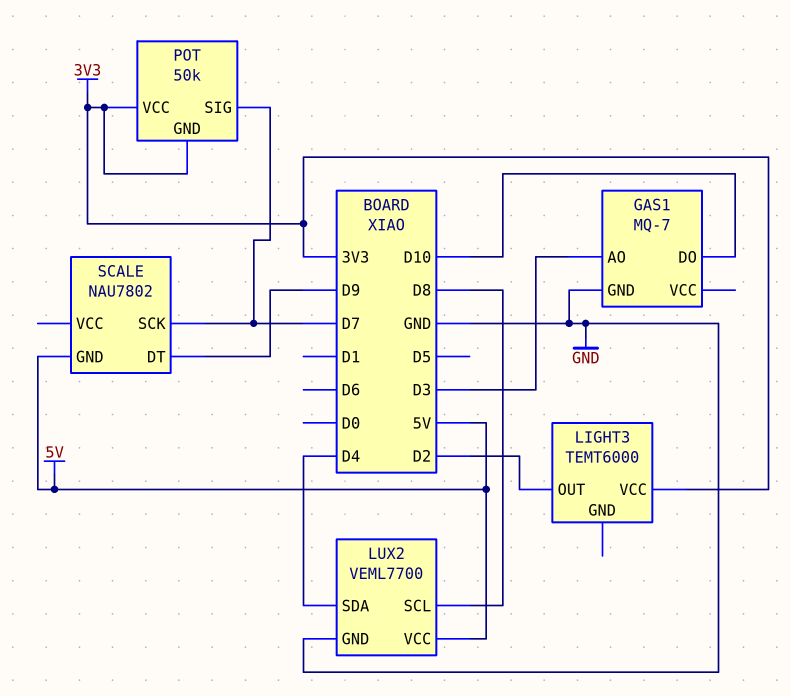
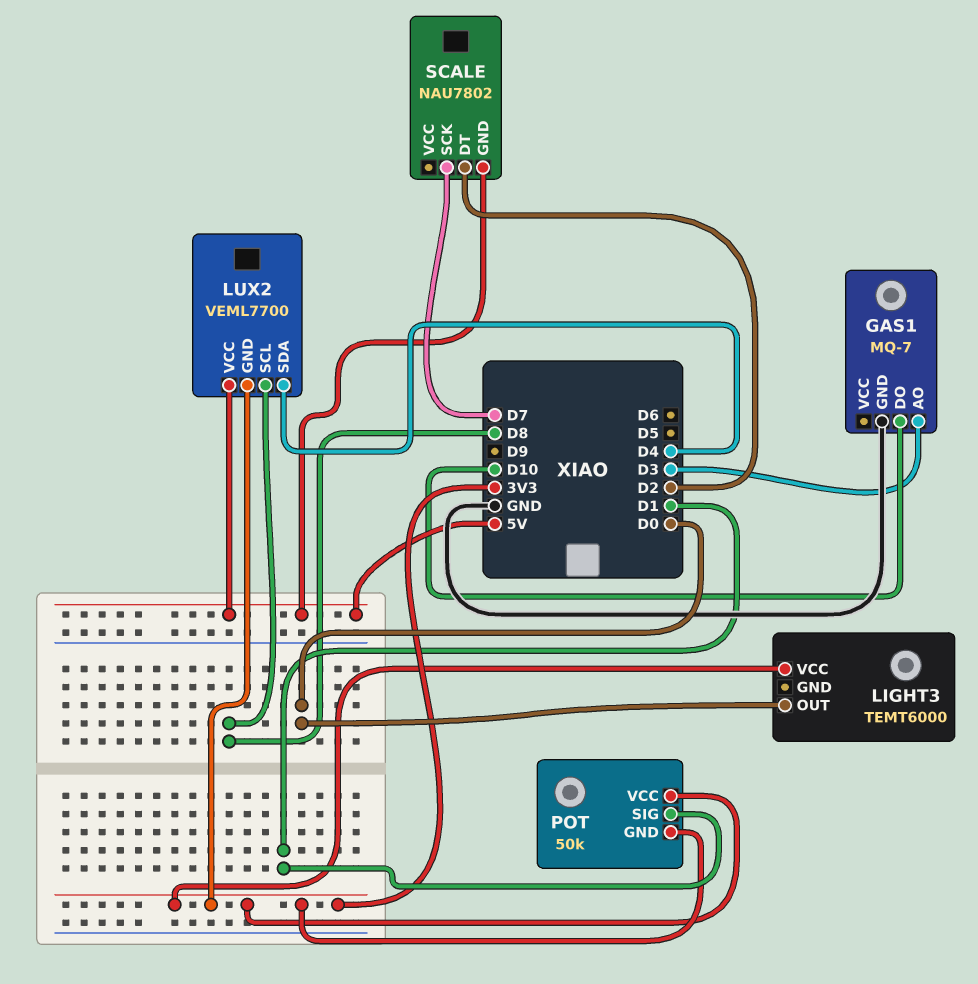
LIGHT3 pin OUT: D2 -> D0
LUX2 pin GND: GND -> 3V3
POT pin SIG: D7 -> D1
SCALE pin DT: D9 -> D2

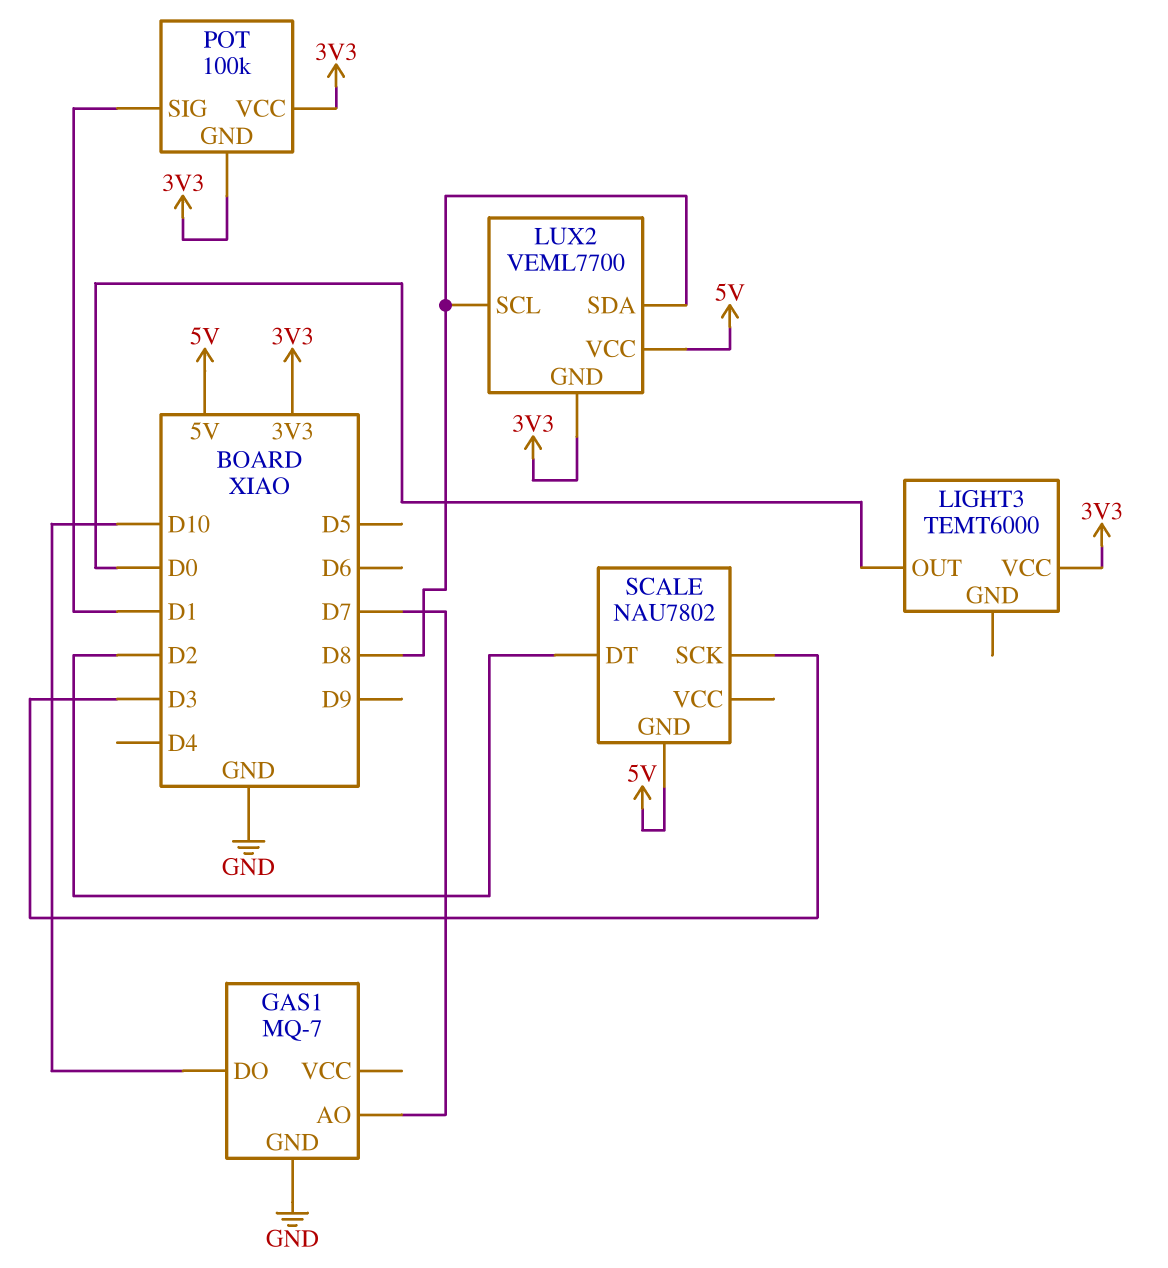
GAS1 pin AO: D3 -> D7
LUX2 pin SDA: D4 -> D8
POT: 50k -> 100k
SCALE pin SCK: D7 -> D3

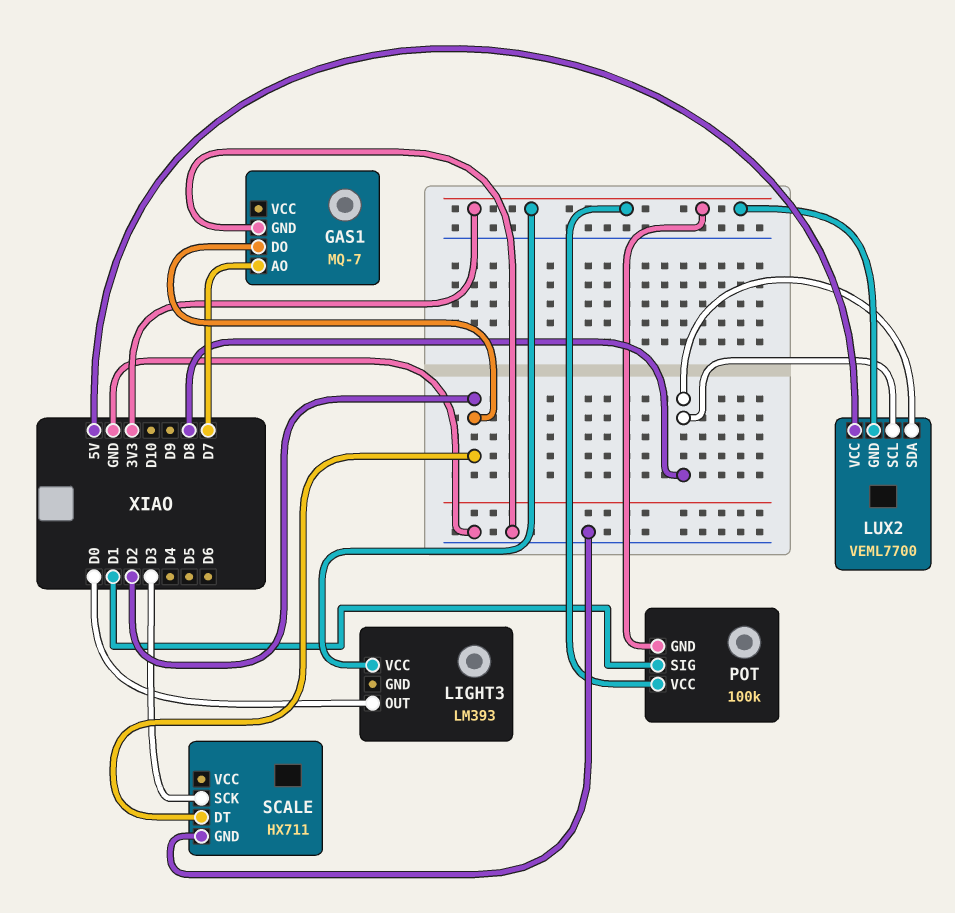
GAS1 pin DO: D10 -> D2
LIGHT3: TEMT6000 -> LM393
SCALE: NAU7802 -> HX711
SCALE pin GND: 5V -> GND

